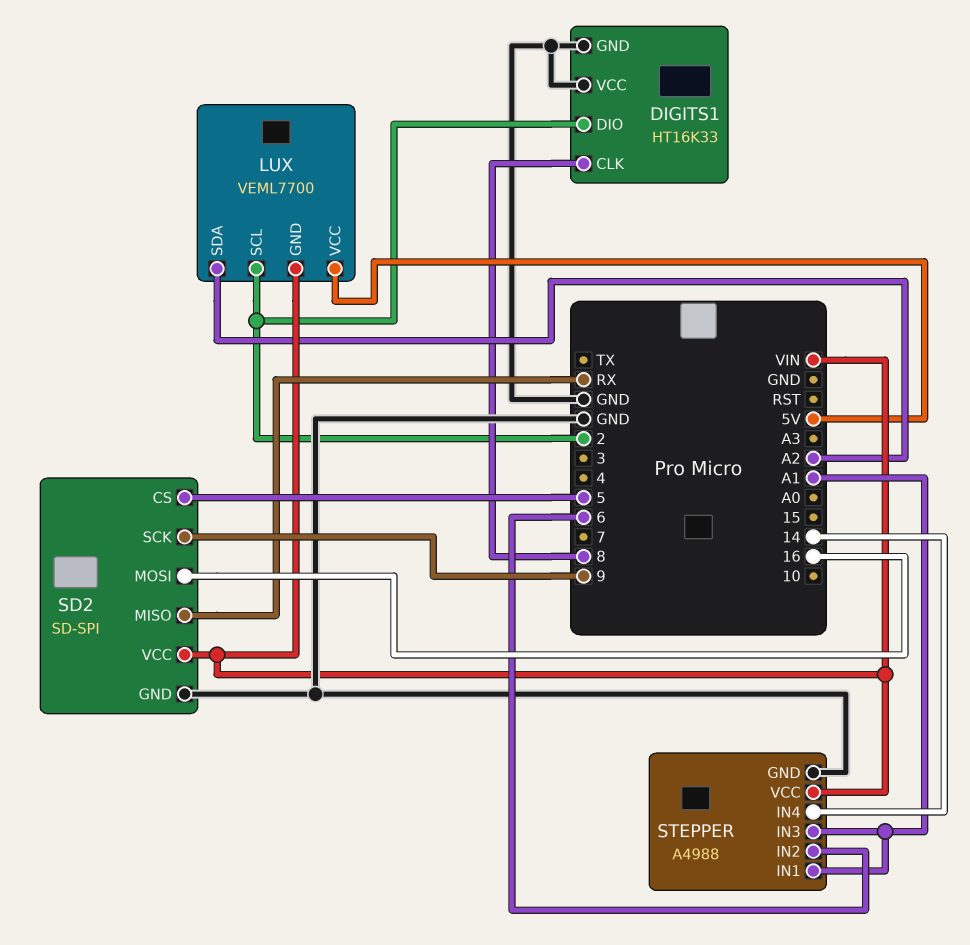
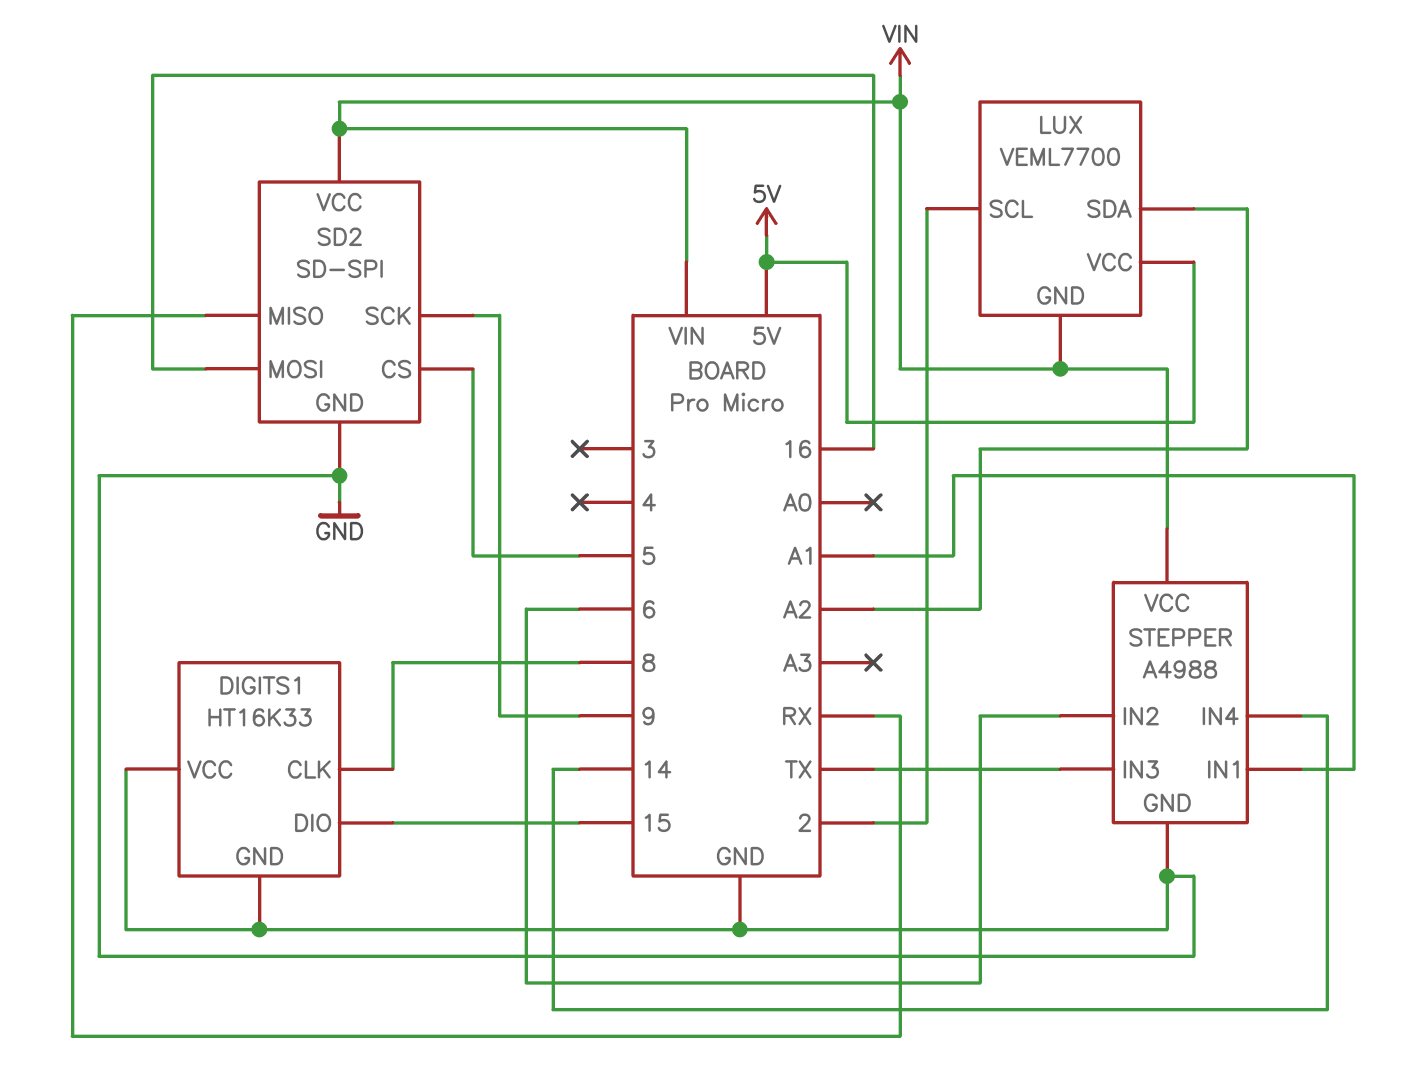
DIGITS1 pin DIO: 2 -> 15
STEPPER pin IN3: A1 -> TX

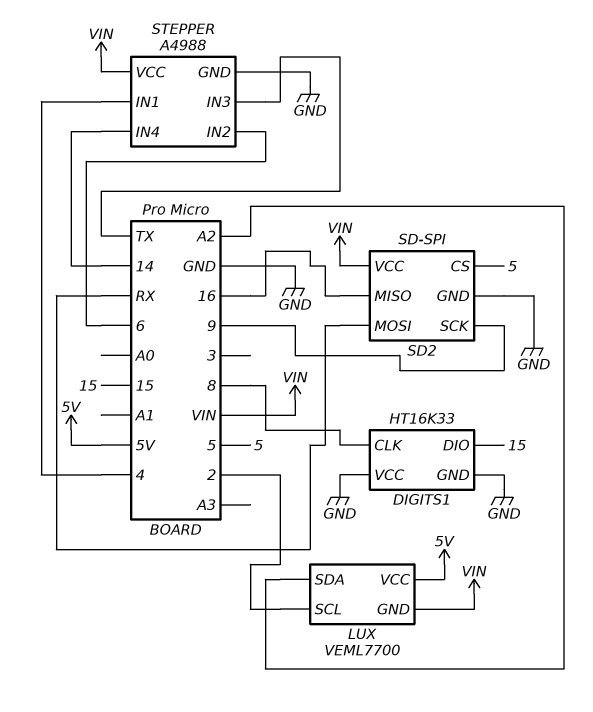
SD2 pin MISO: RX -> 16
SD2 pin MOSI: 16 -> RX
STEPPER pin IN1: A1 -> 4

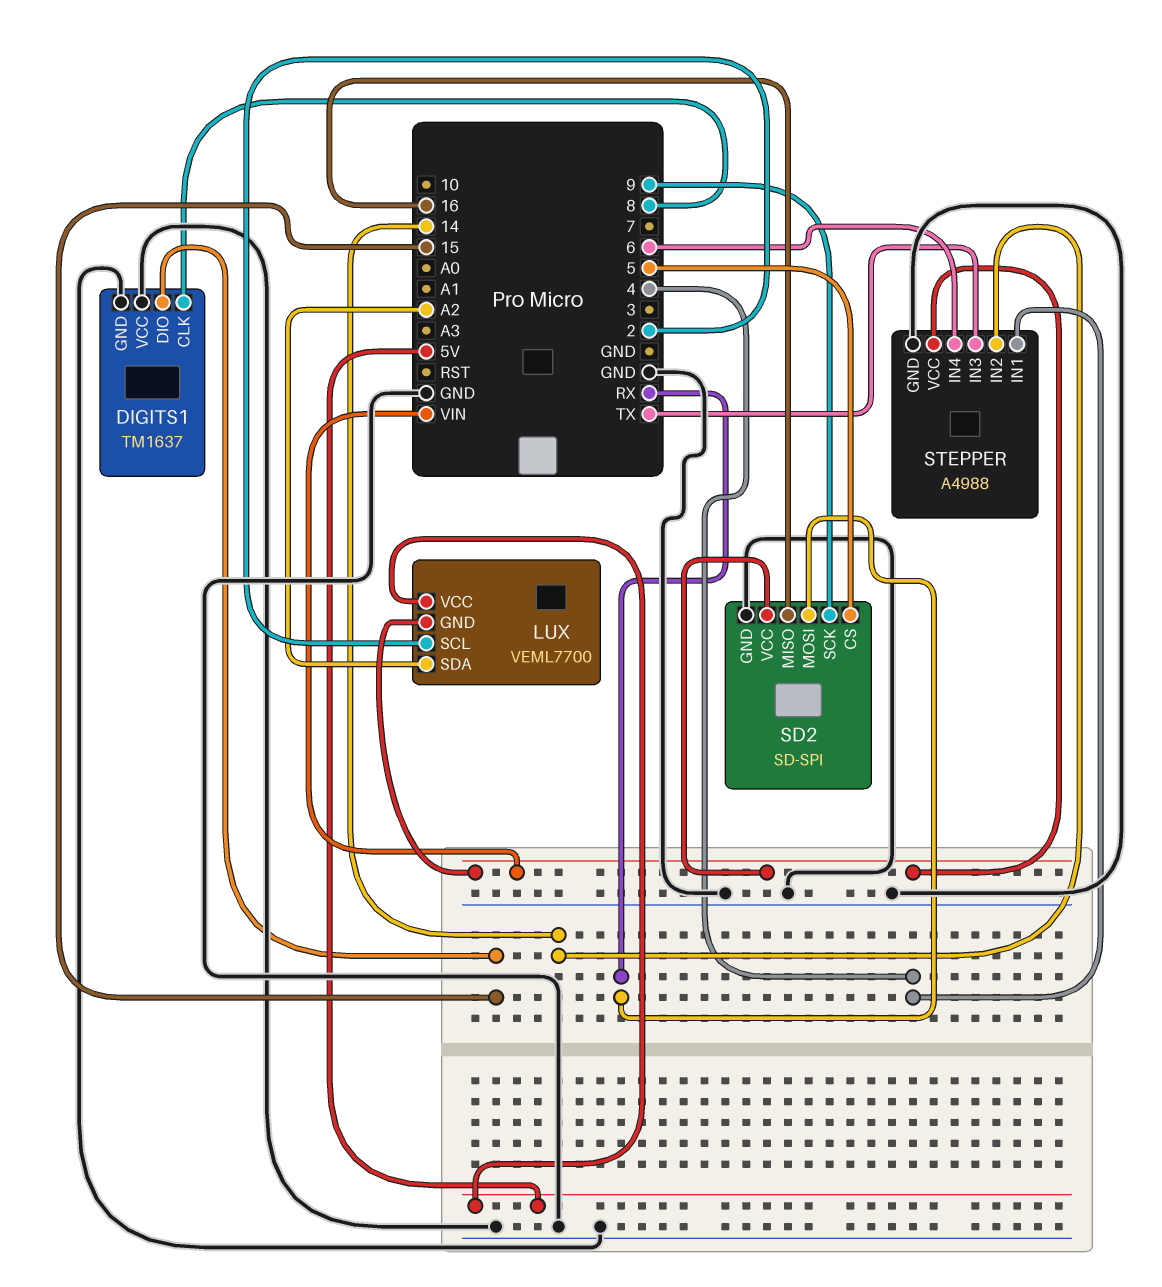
DIGITS1: HT16K33 -> TM1637
STEPPER pin IN2: 6 -> 14
STEPPER pin IN4: 14 -> 6

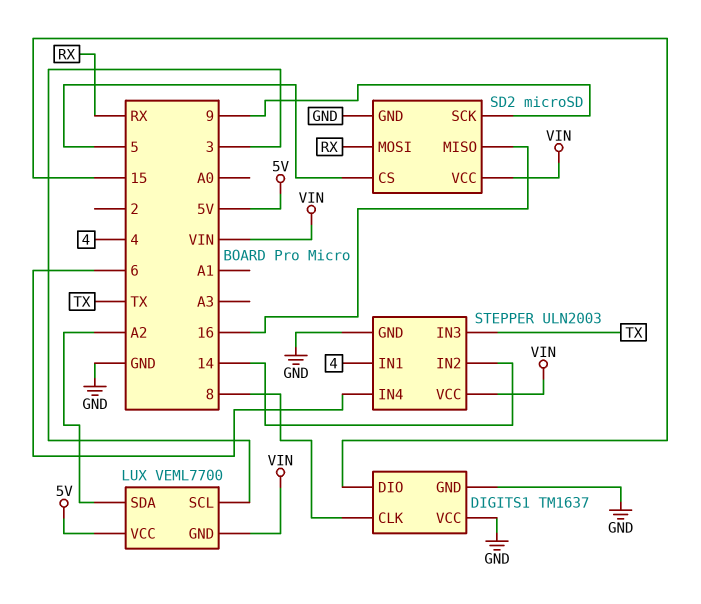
LUX pin SCL: 2 -> 3
SD2: SD-SPI -> microSD
STEPPER: A4988 -> ULN2003

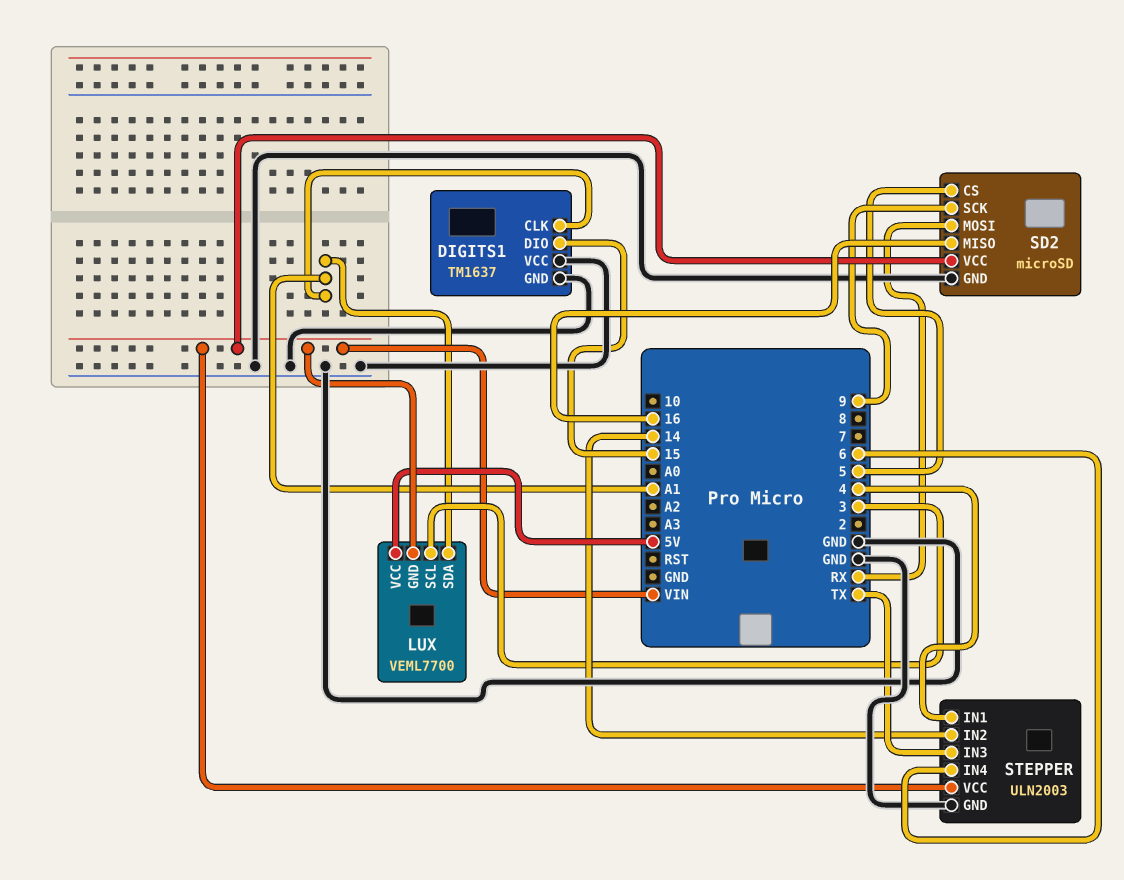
DIGITS1 pin CLK: 8 -> A1
LUX pin SDA: A2 -> A1

